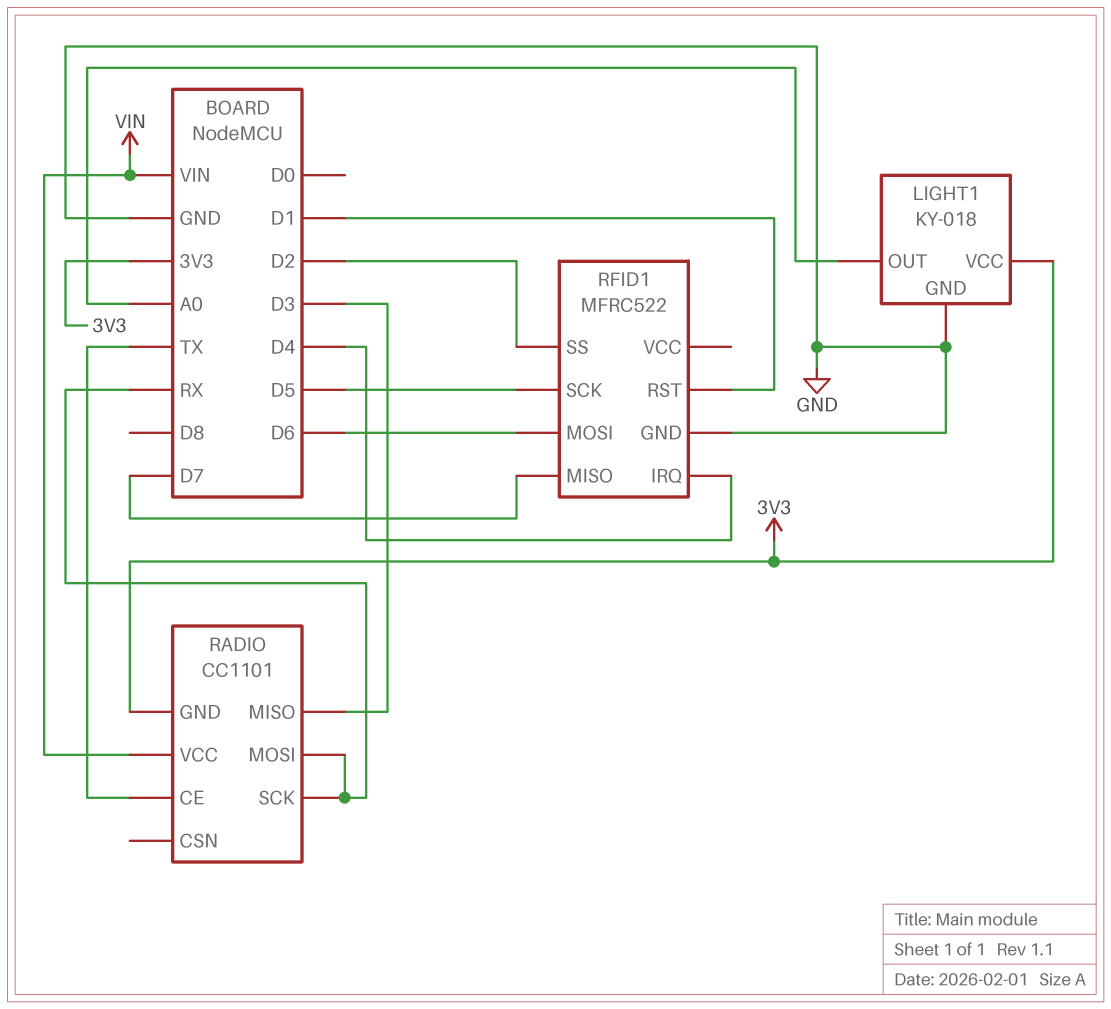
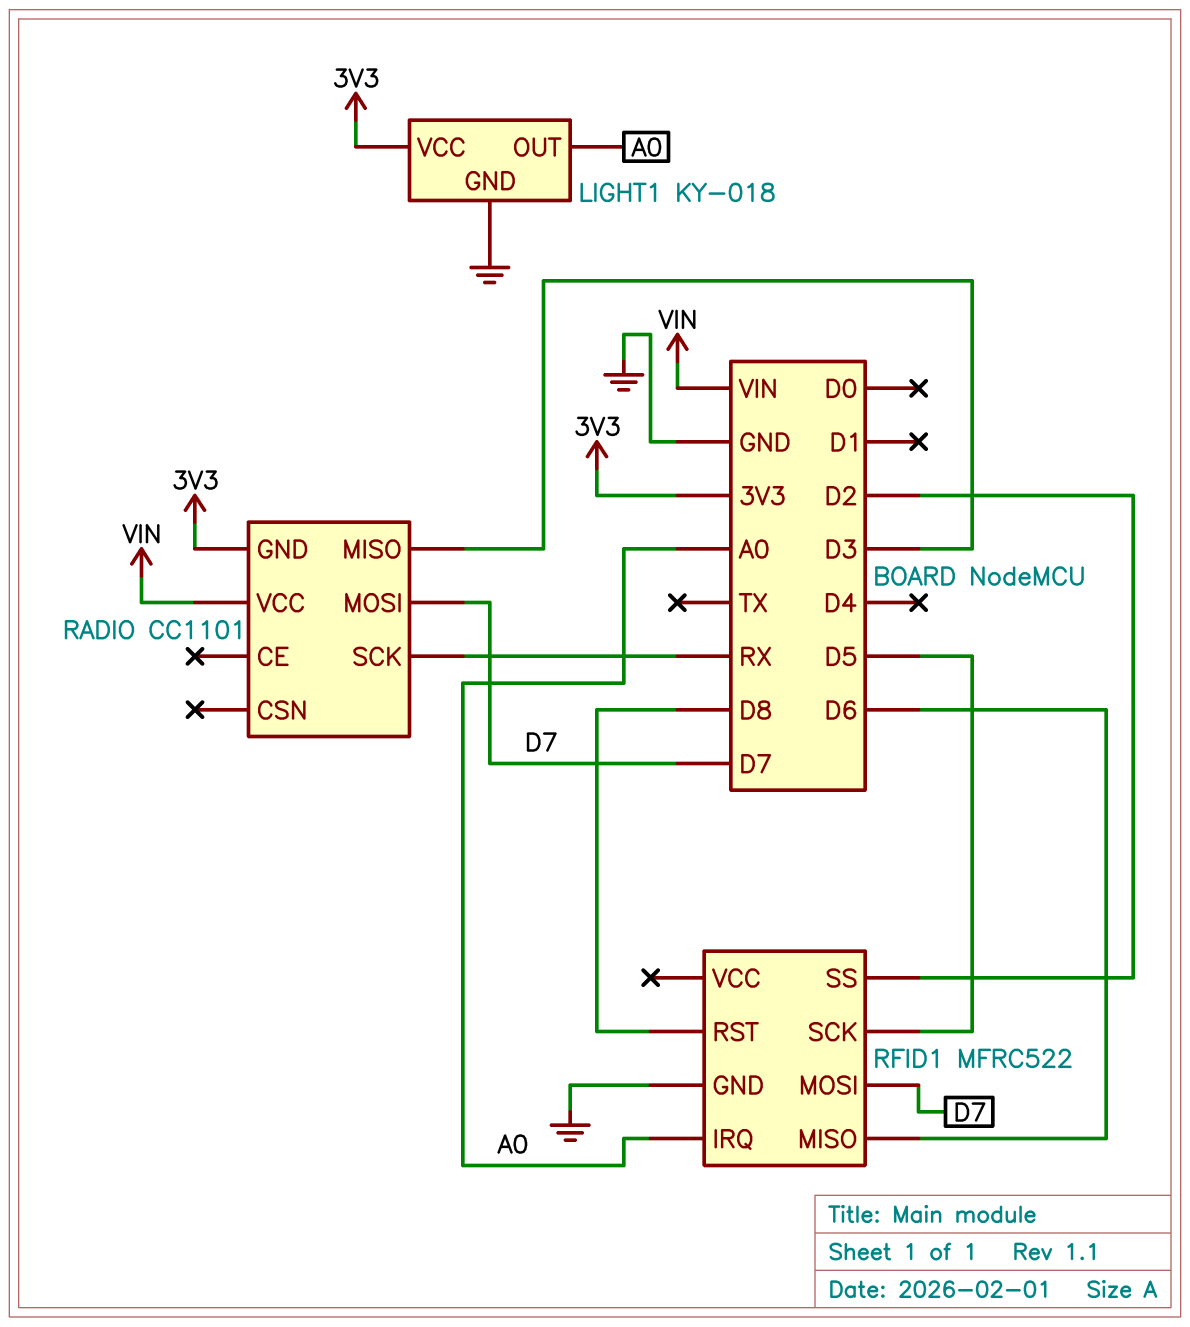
RADIO pin CE: TX -> none
RADIO pin MOSI: RX -> D7
RFID1 pin IRQ: D4 -> A0
RFID1 pin MISO: D7 -> D6
RFID1 pin MOSI: D6 -> D7
RFID1 pin RST: D1 -> D8

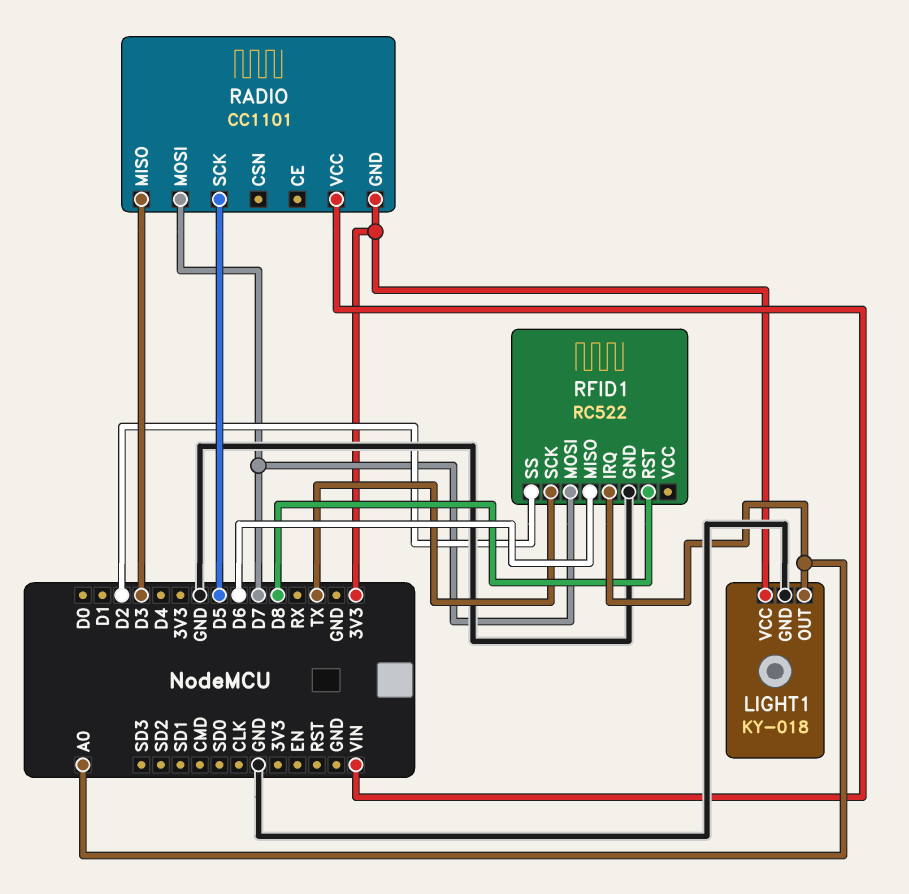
RADIO pin SCK: RX -> D5
RFID1: MFRC522 -> RC522
RFID1 pin SCK: D5 -> TX

